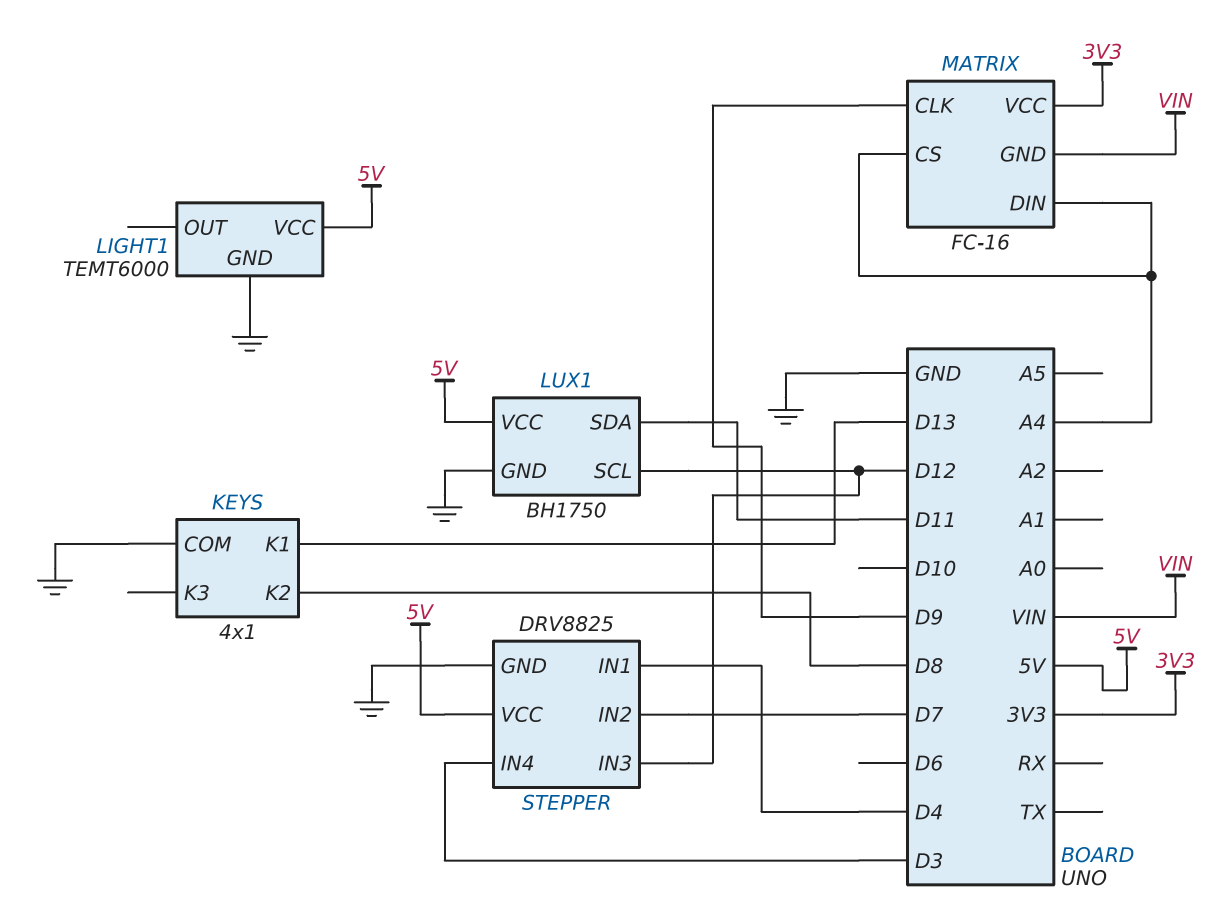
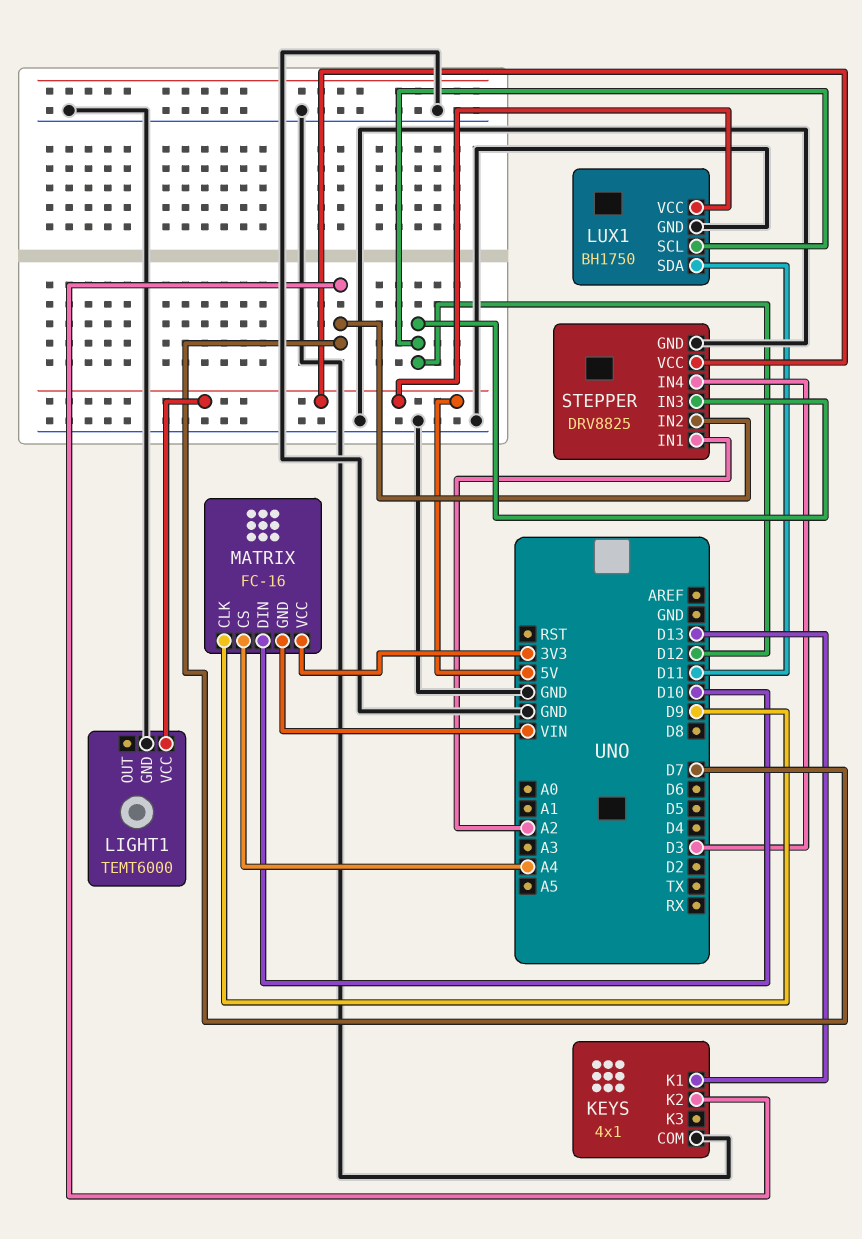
KEYS pin K2: D8 -> D7
MATRIX pin DIN: A4 -> D10
STEPPER pin IN1: D4 -> A2

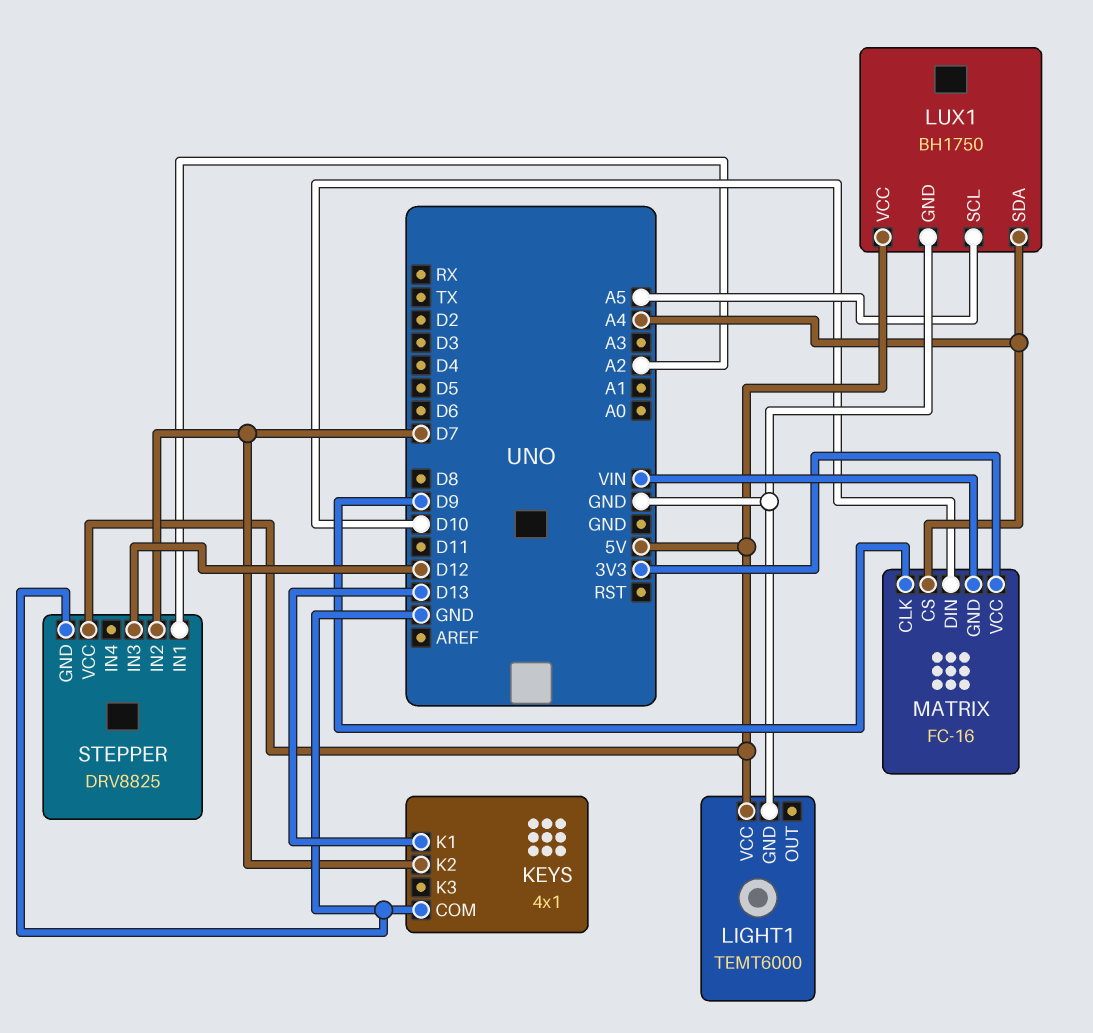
LUX1 pin SCL: D12 -> A5
LUX1 pin SDA: D11 -> A4
STEPPER pin IN4: D3 -> none

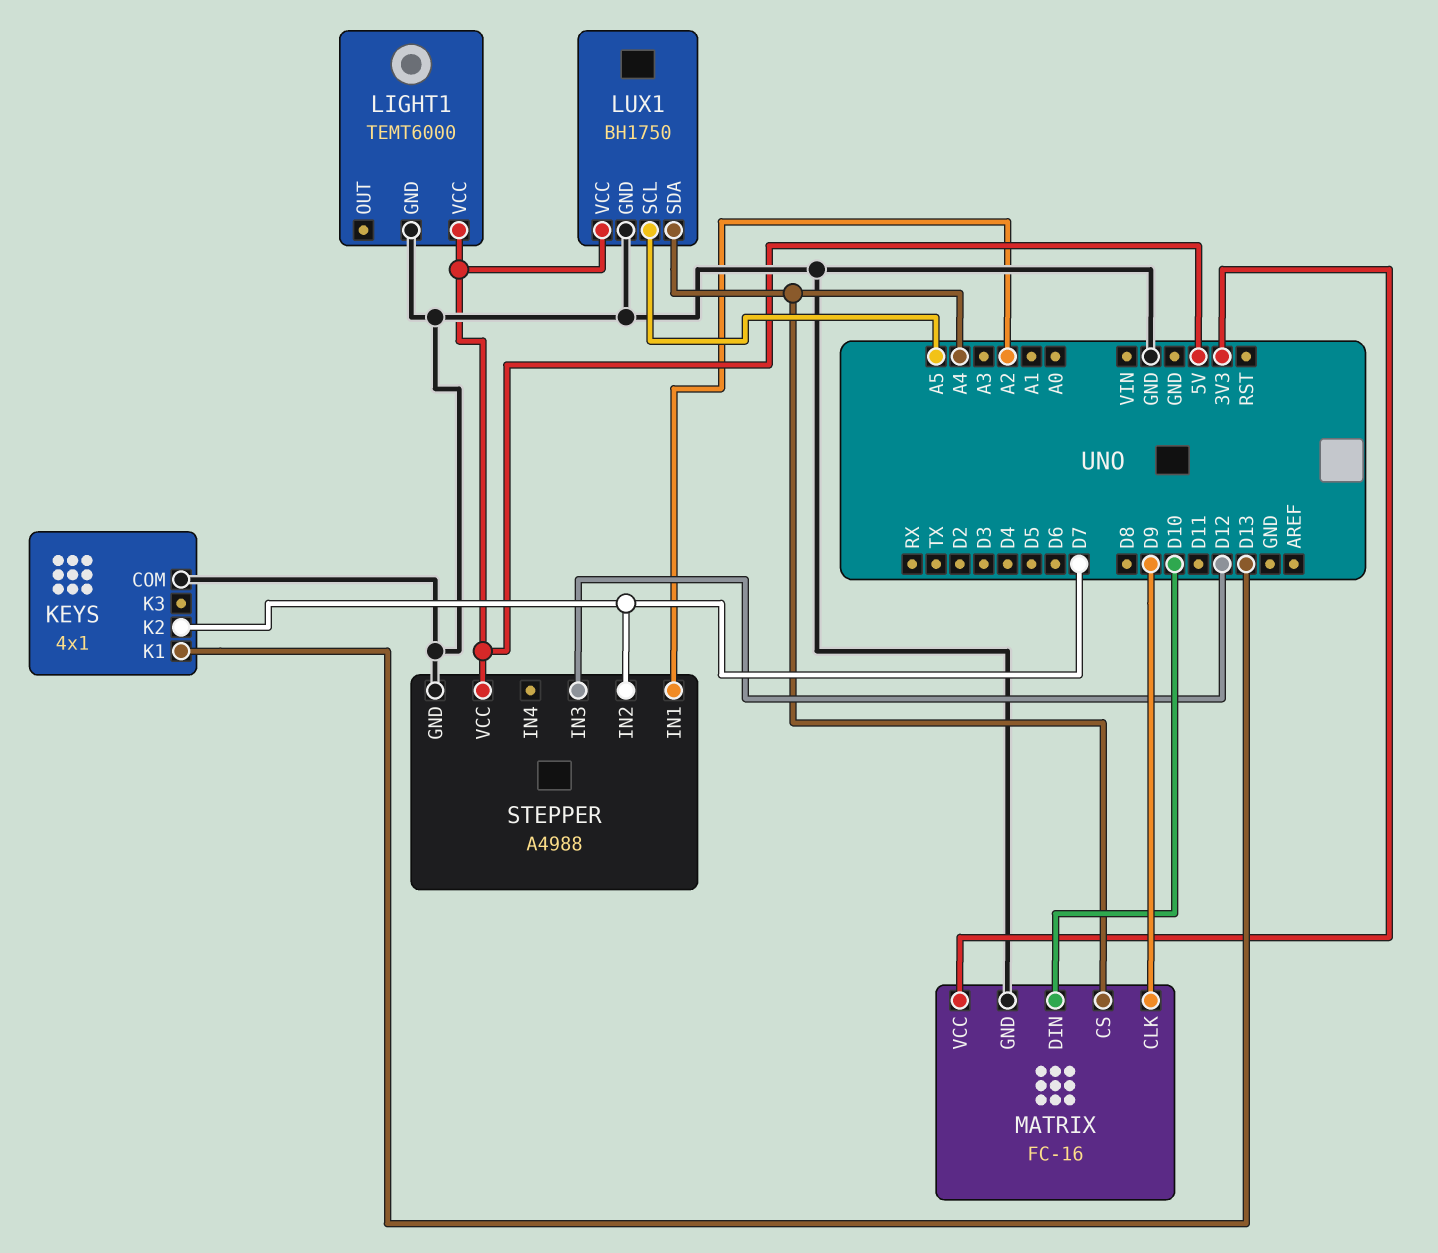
MATRIX pin GND: VIN -> GND
STEPPER: DRV8825 -> A4988

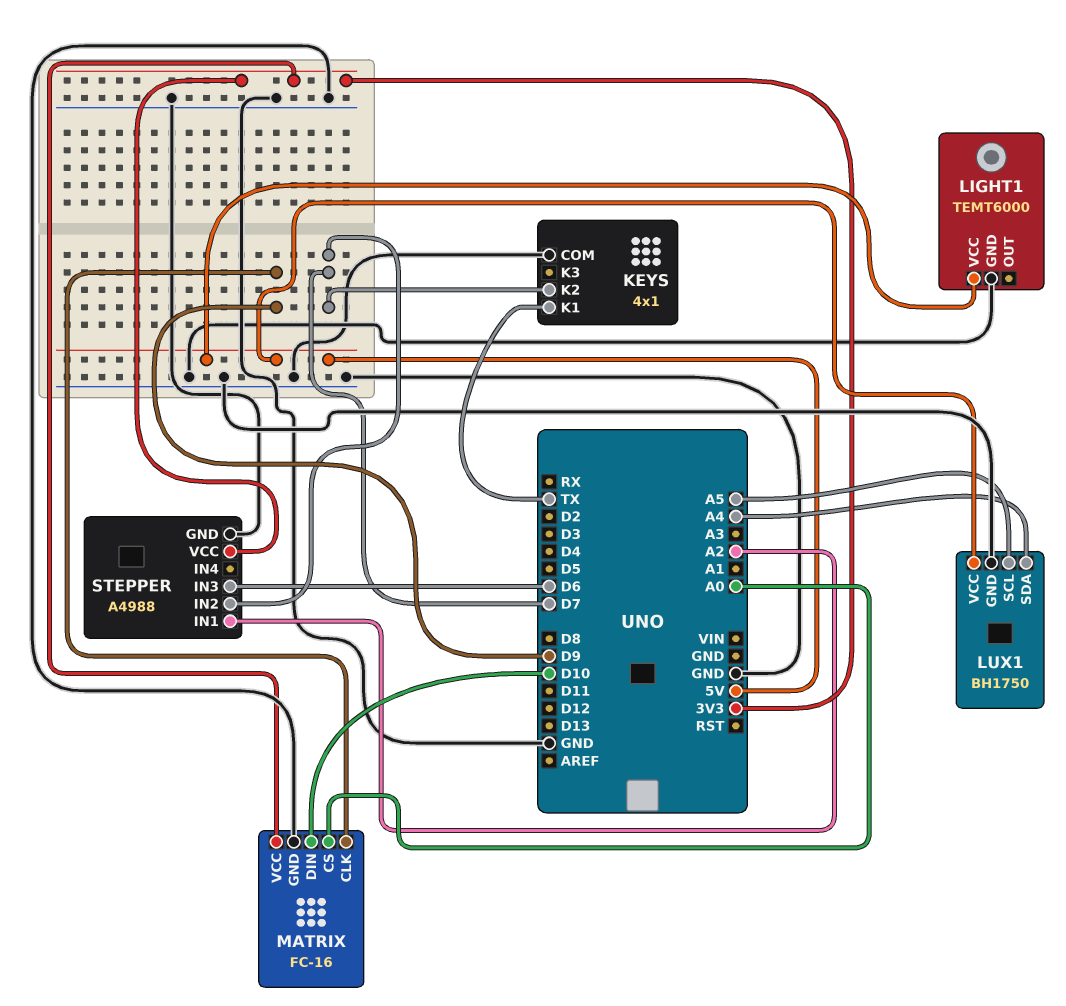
KEYS pin K1: D13 -> TX
MATRIX pin CS: A4 -> A0
STEPPER pin IN3: D12 -> D6
STEPPER pin VCC: 5V -> 3V3

